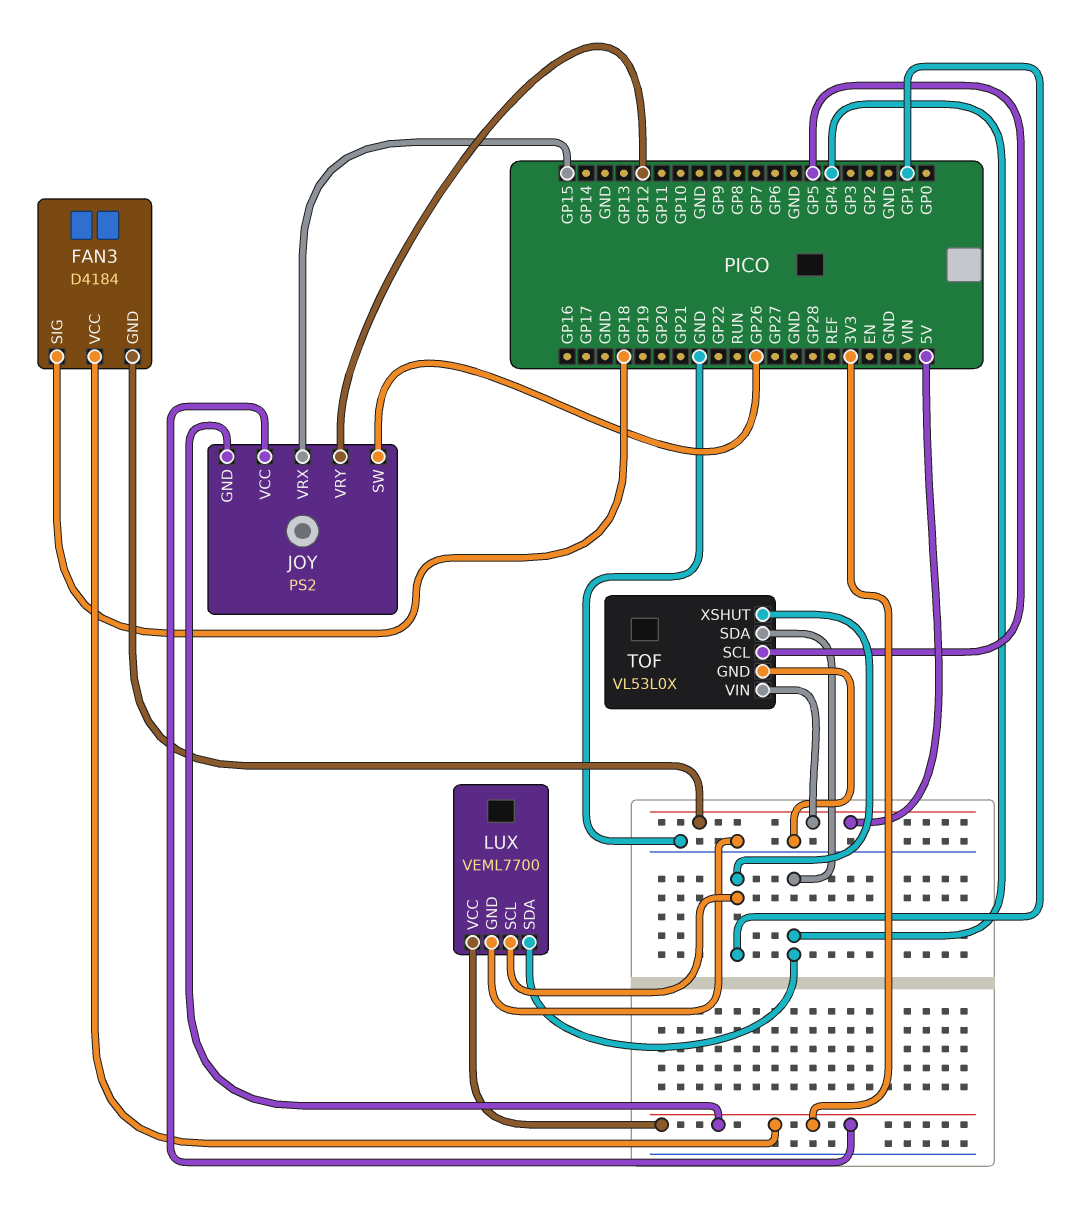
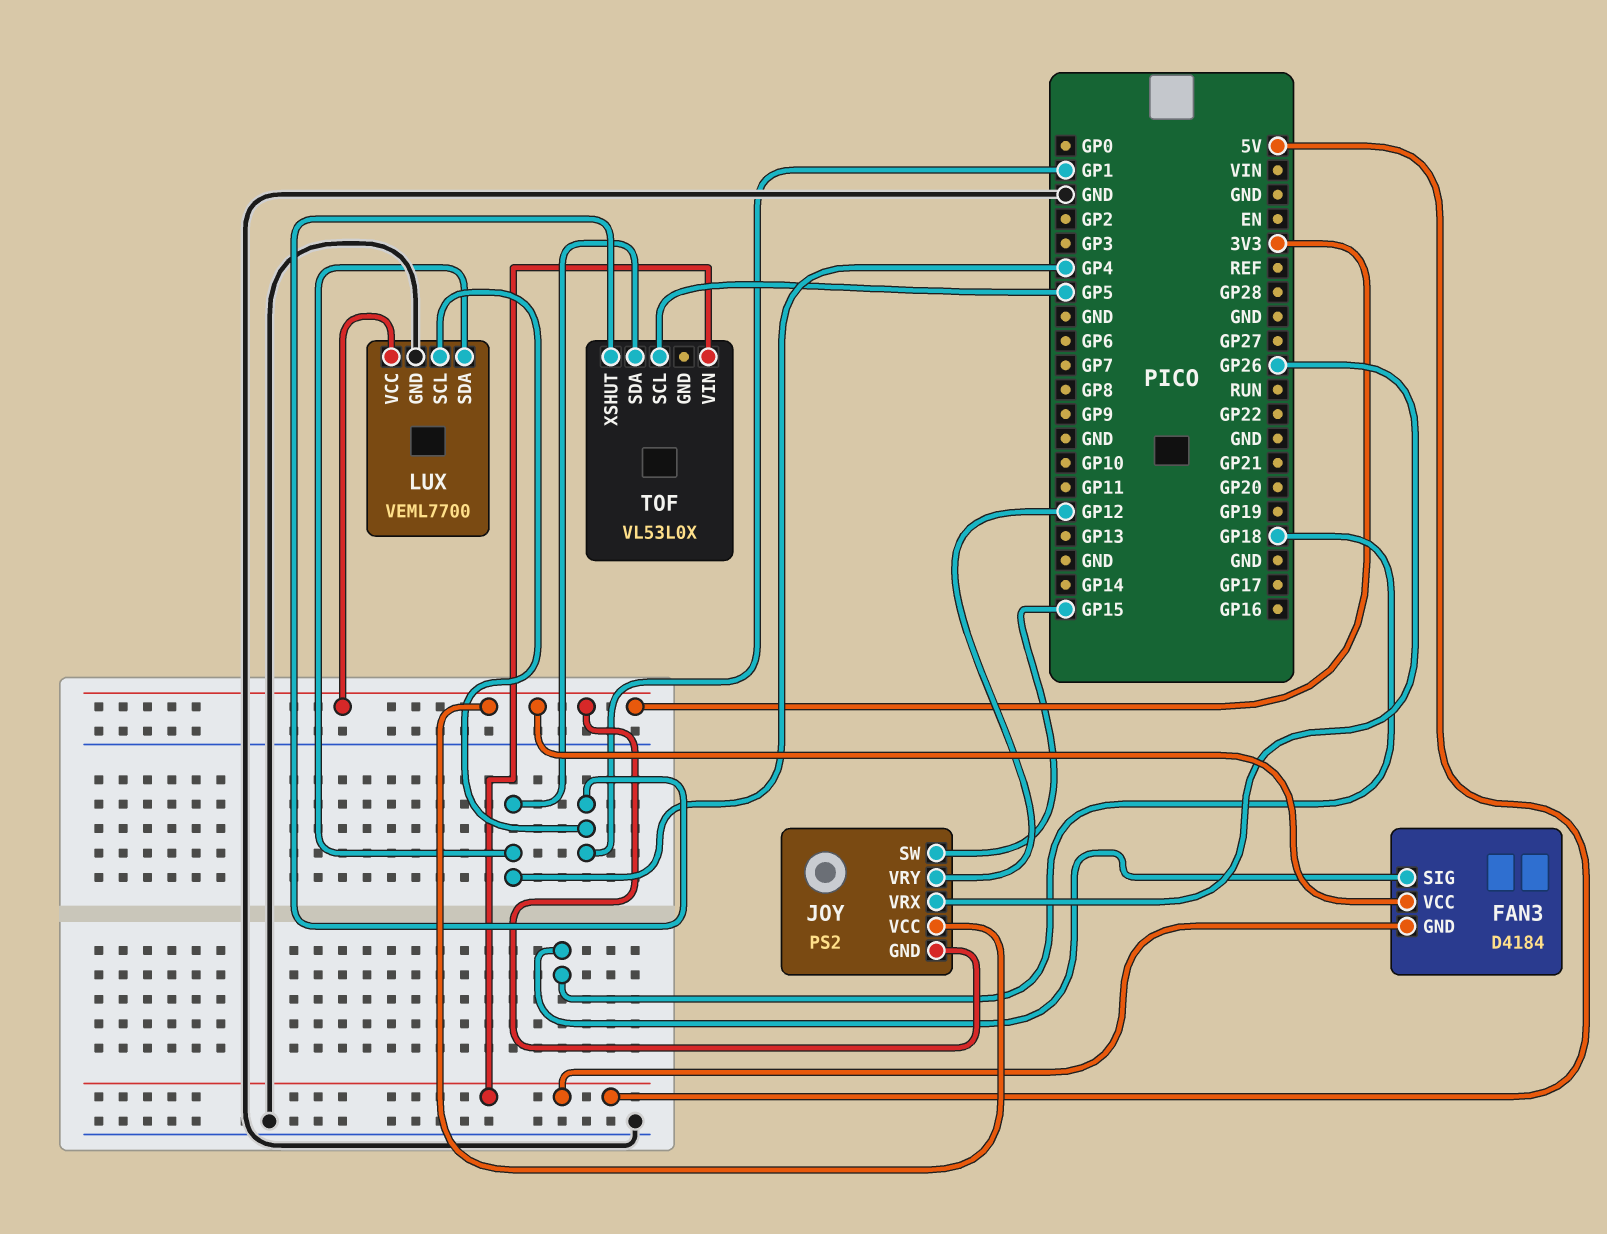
JOY pin SW: GP26 -> GP15
JOY pin VRX: GP15 -> GP26
TOF pin GND: GND -> none

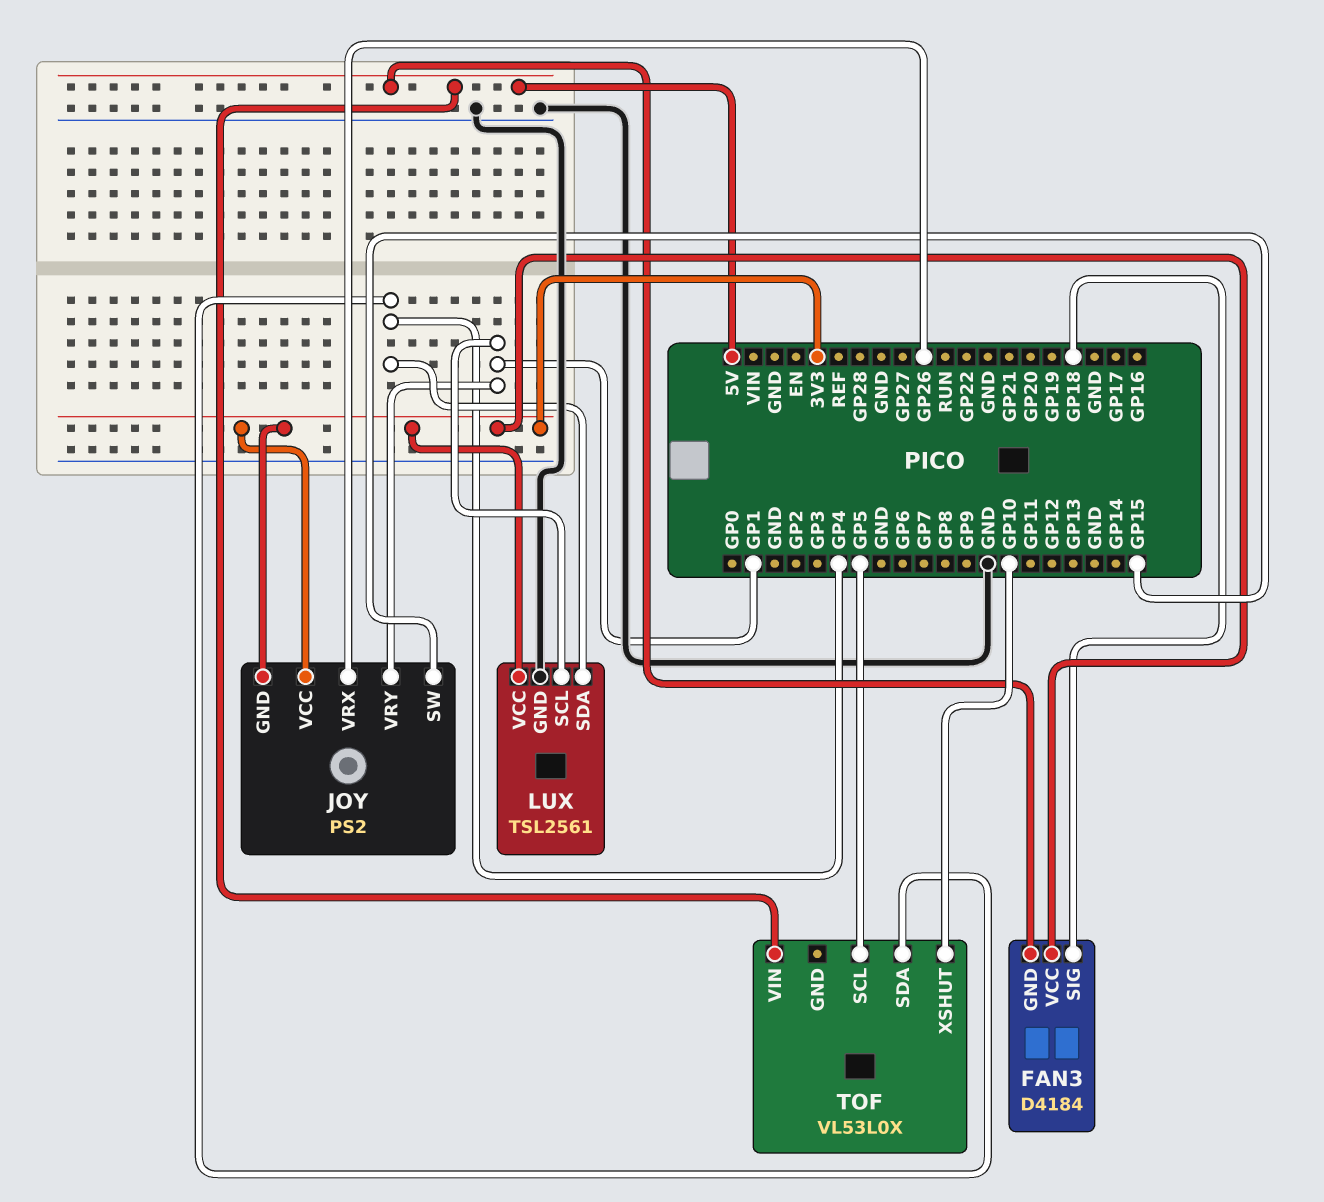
JOY pin VRY: GP12 -> GP1
LUX: VEML7700 -> TSL2561
TOF pin XSHUT: GP1 -> GP10

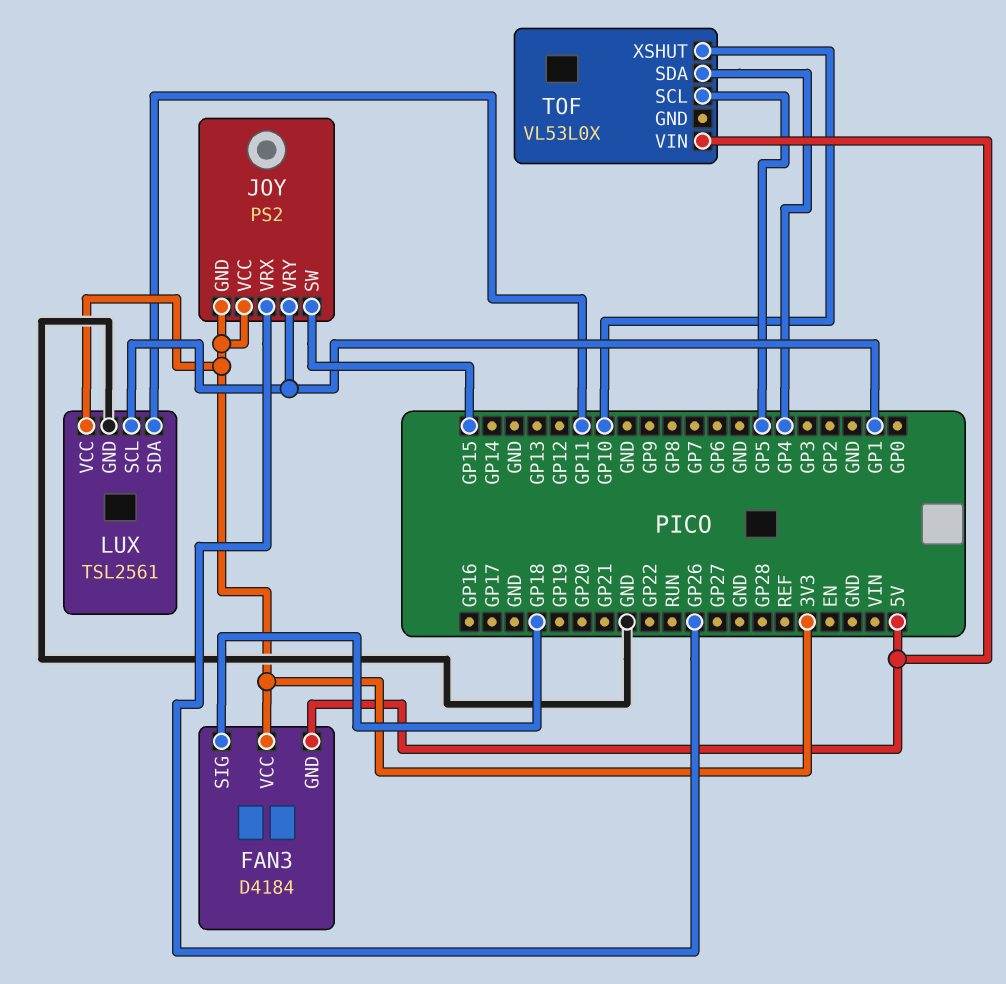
LUX pin SDA: GP4 -> GP11

